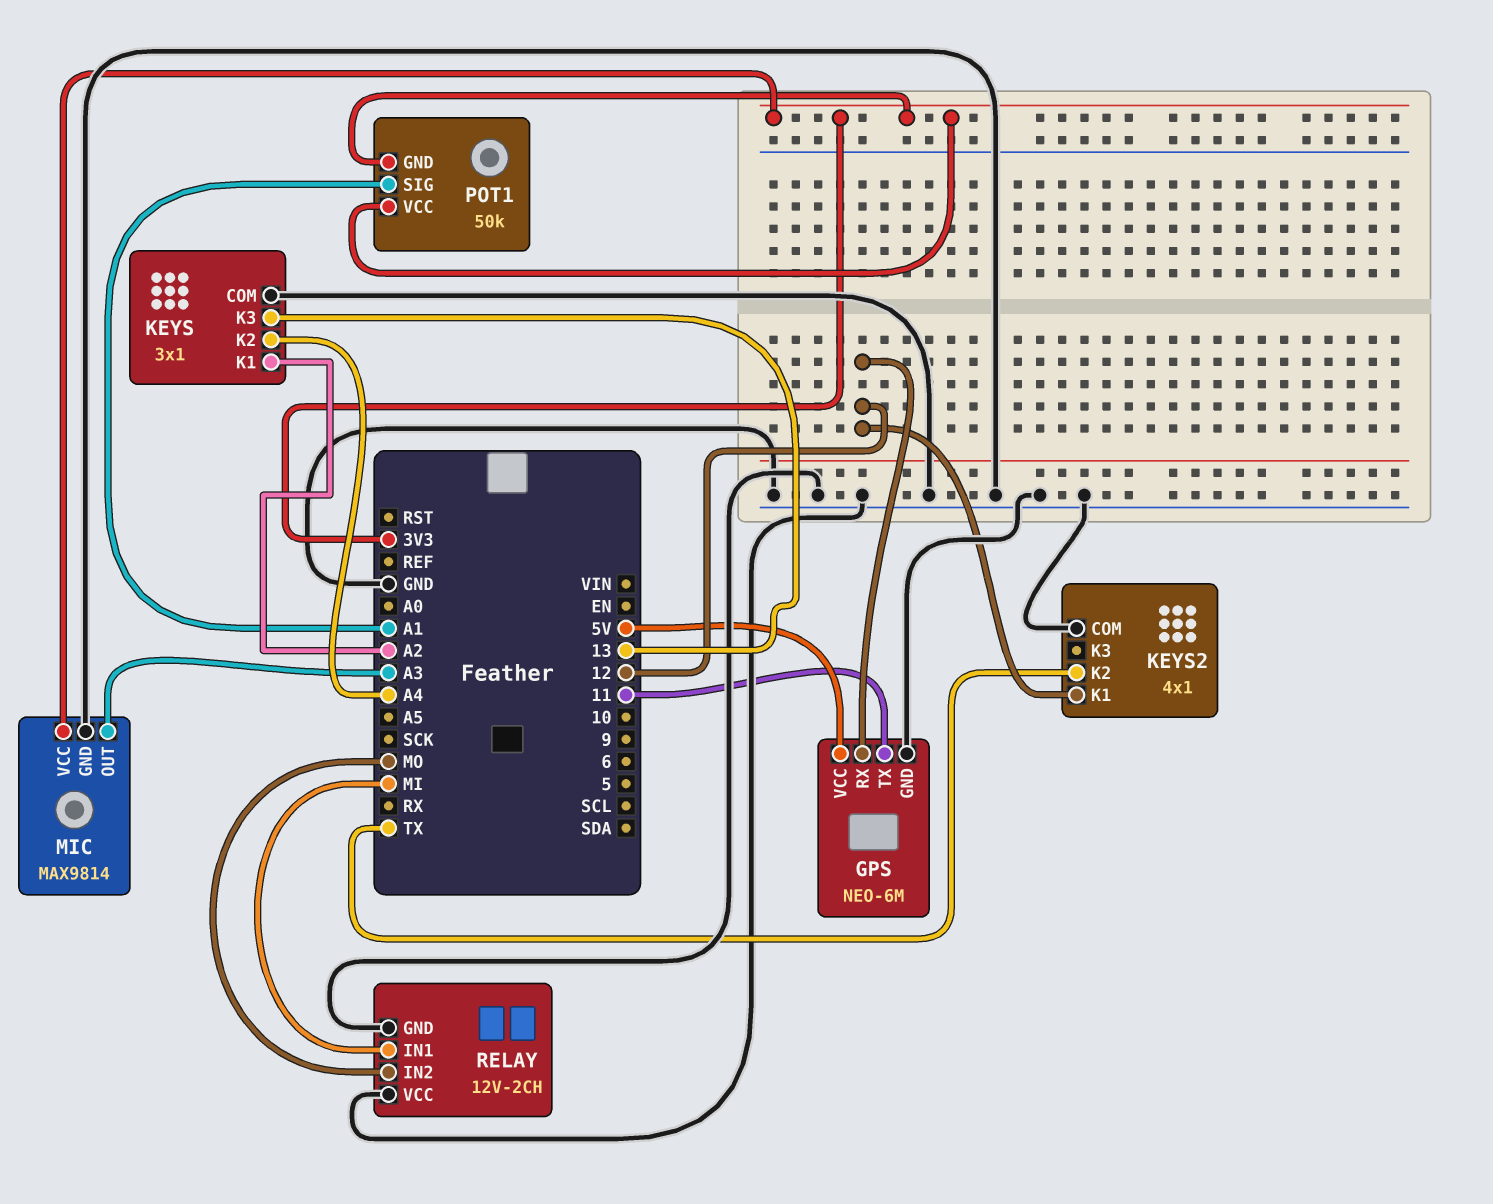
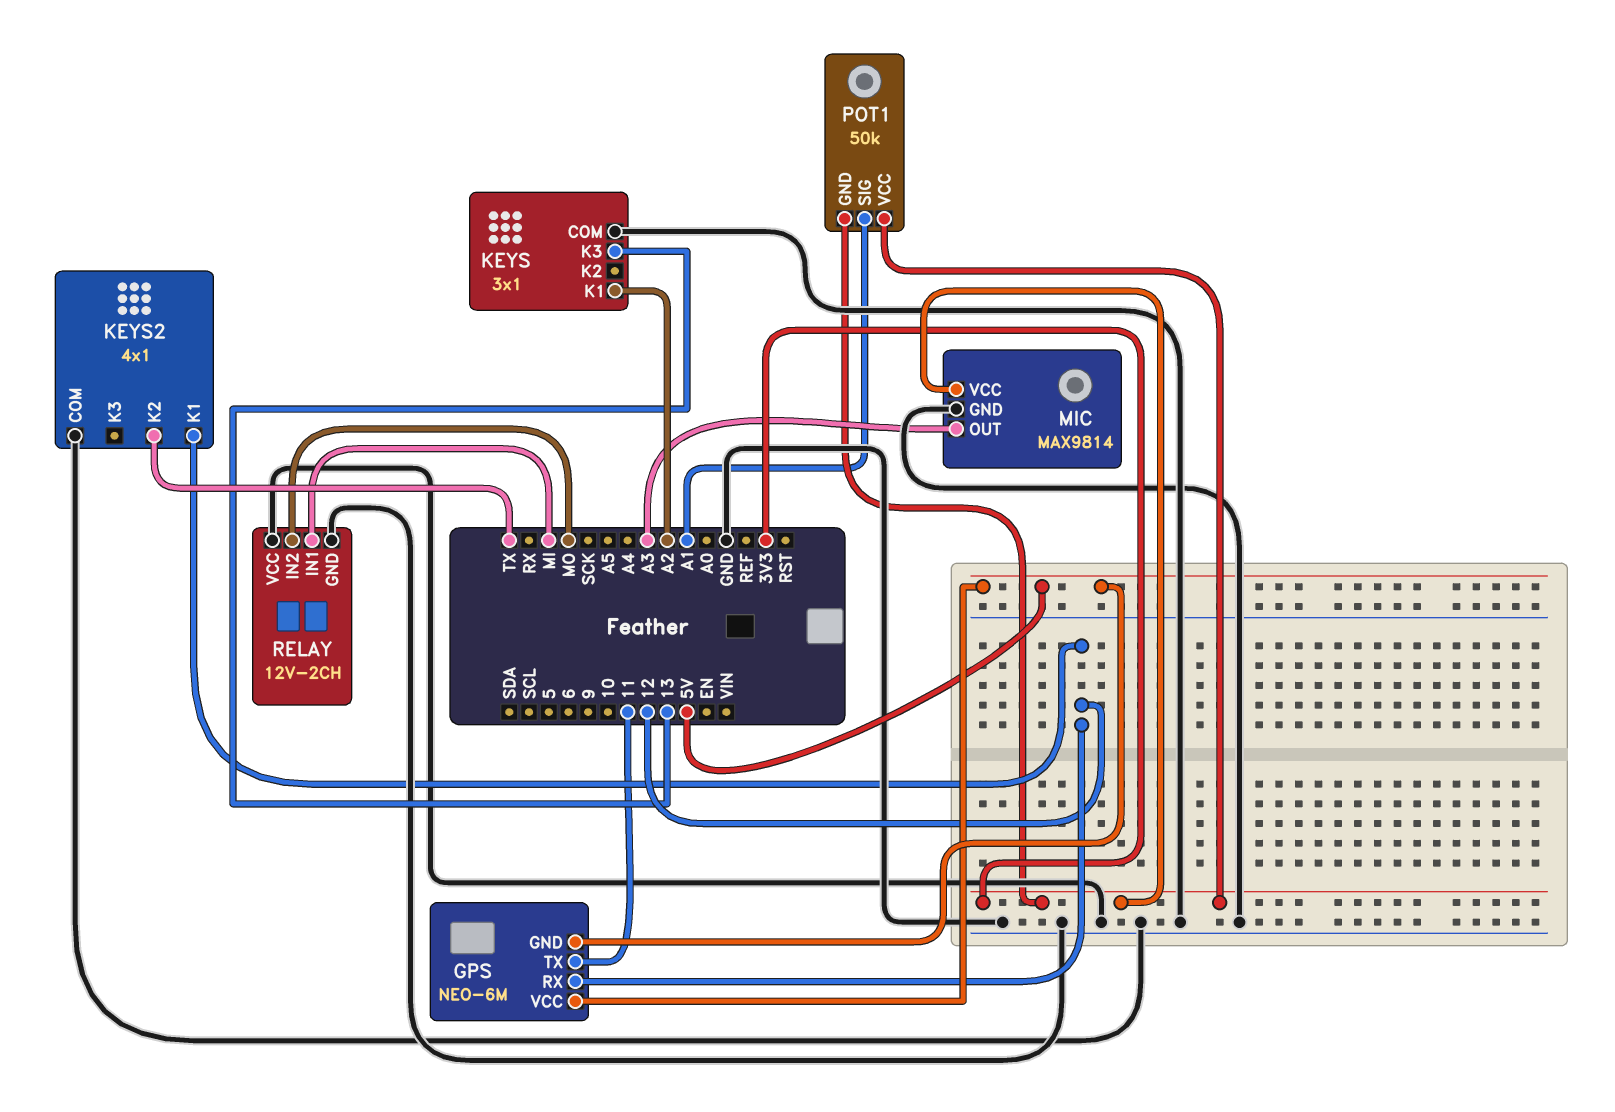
GPS pin GND: GND -> 5V
KEYS pin K2: A4 -> none

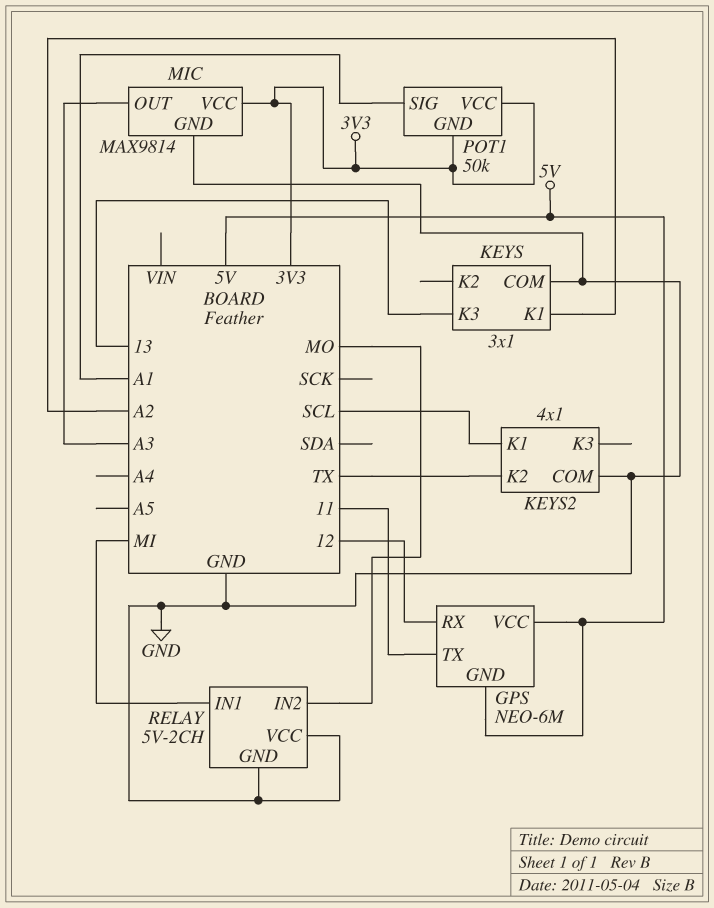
KEYS2 pin K1: 12 -> SCL
RELAY: 12V-2CH -> 5V-2CH

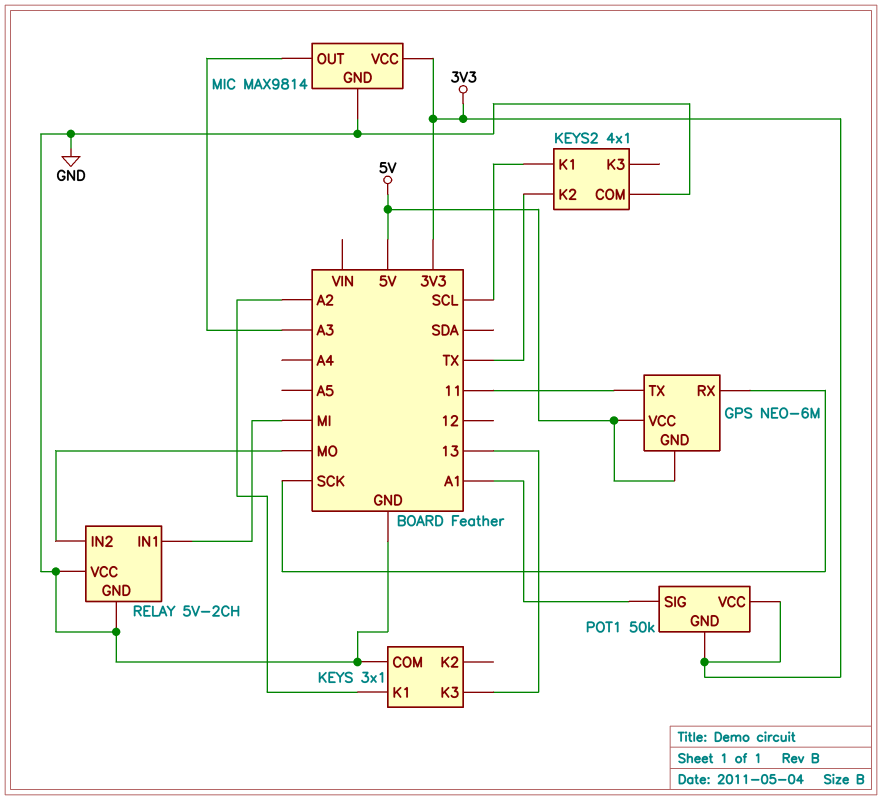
GPS pin RX: 12 -> SCK

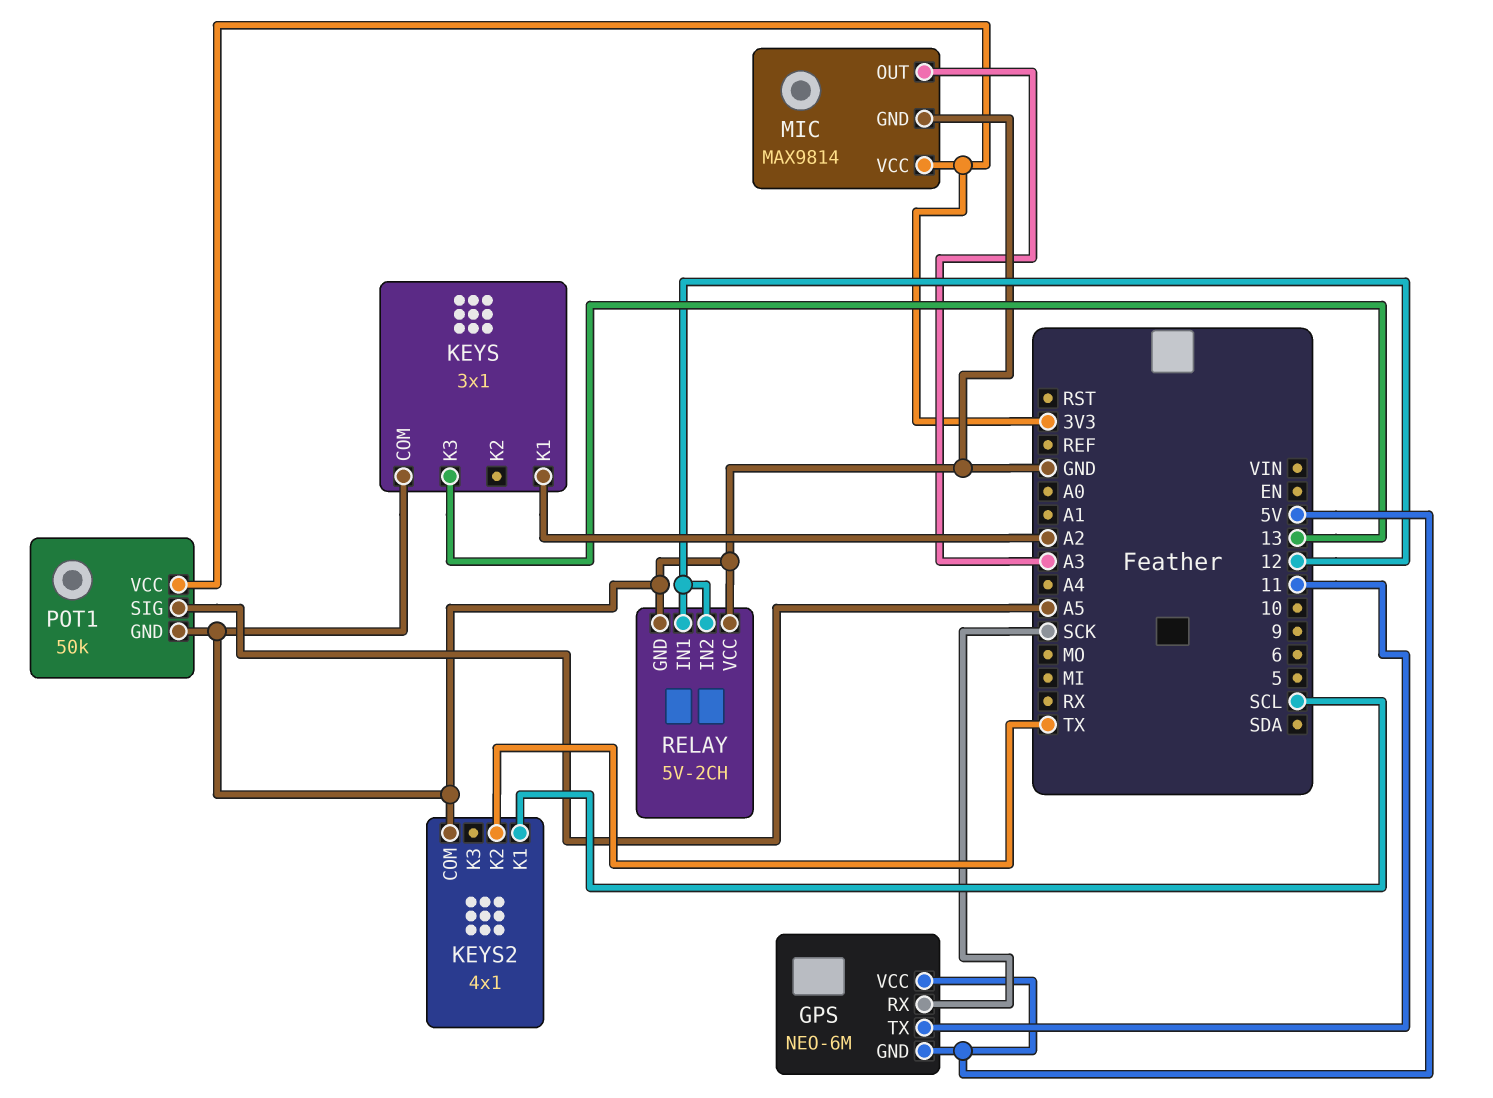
POT1 pin GND: 3V3 -> GND
POT1 pin SIG: A1 -> A5
RELAY pin IN1: MI -> 12
RELAY pin IN2: MO -> 12

